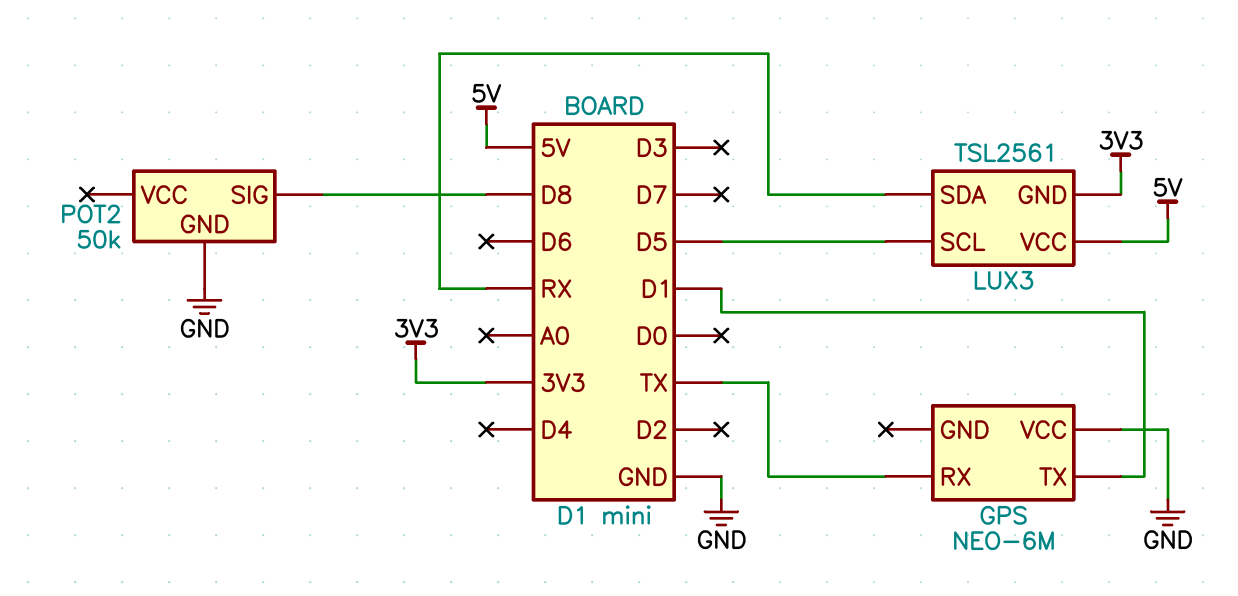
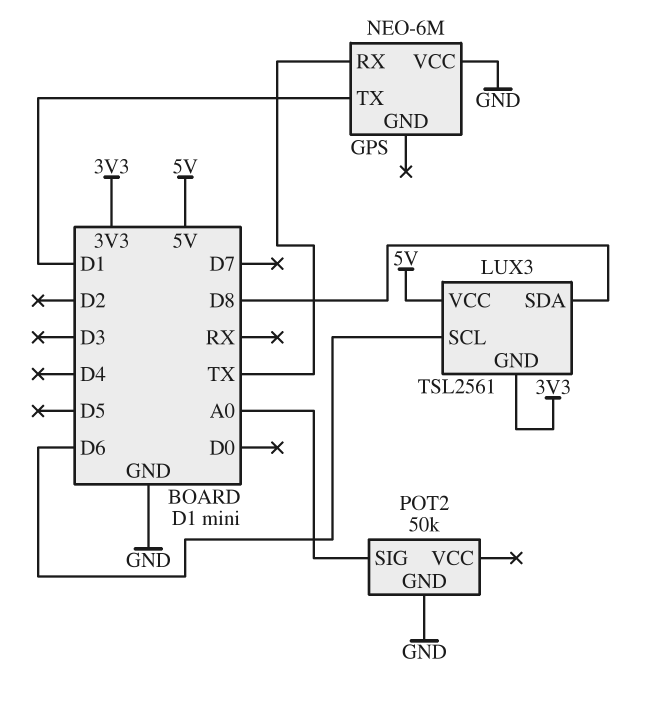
LUX3 pin SCL: D5 -> D6
LUX3 pin SDA: RX -> D8
POT2 pin SIG: D8 -> A0

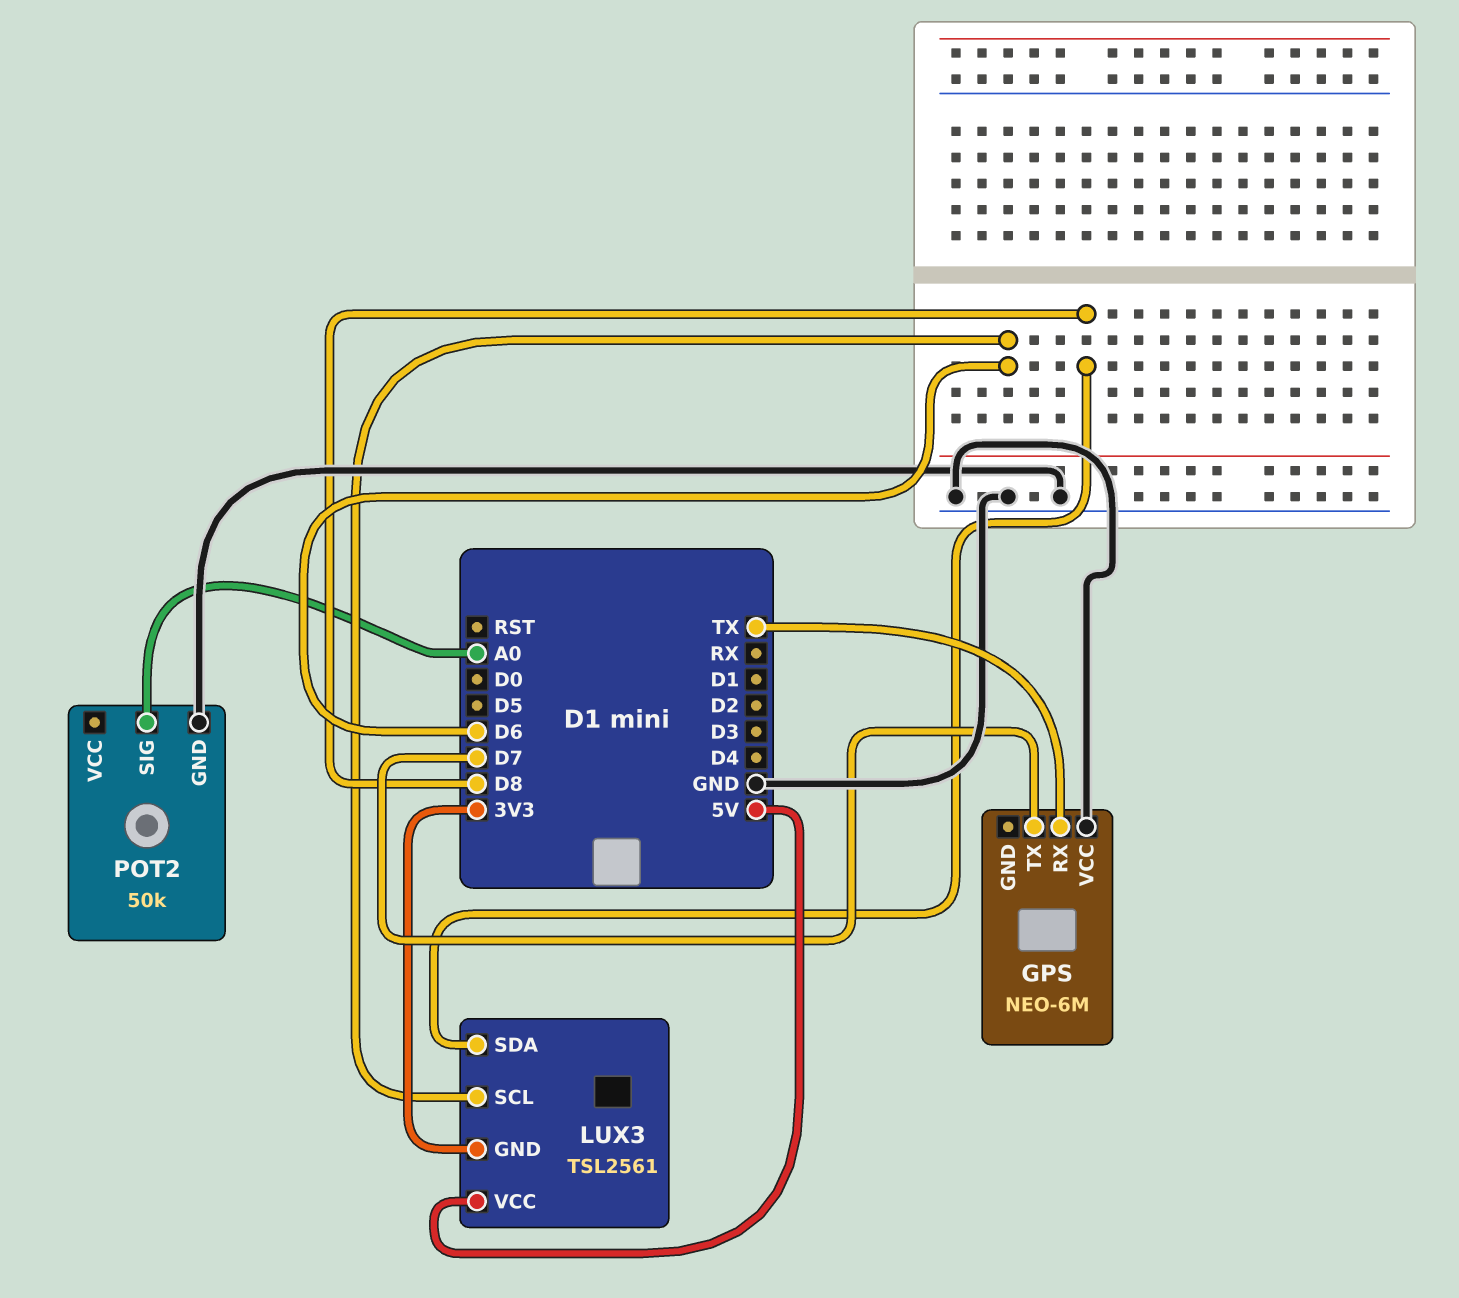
GPS pin TX: D1 -> D7

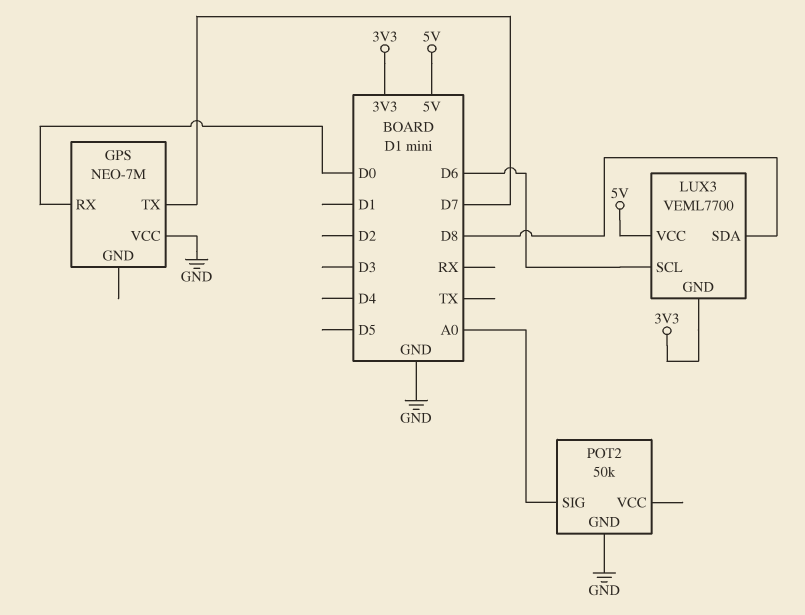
GPS: NEO-6M -> NEO-7M
GPS pin RX: TX -> D0
LUX3: TSL2561 -> VEML7700

